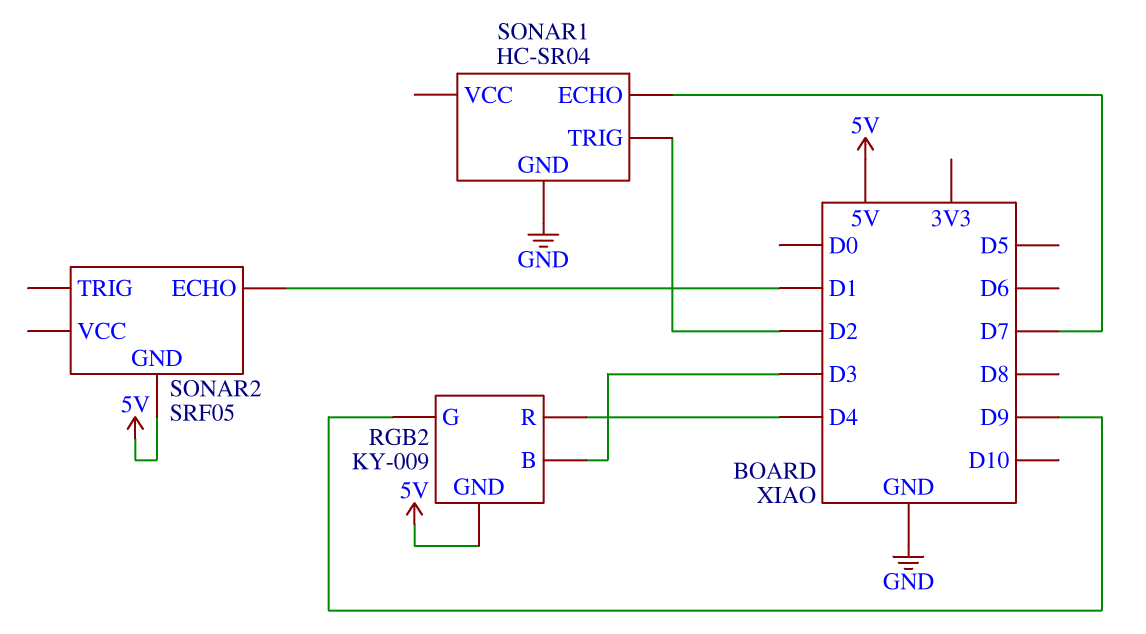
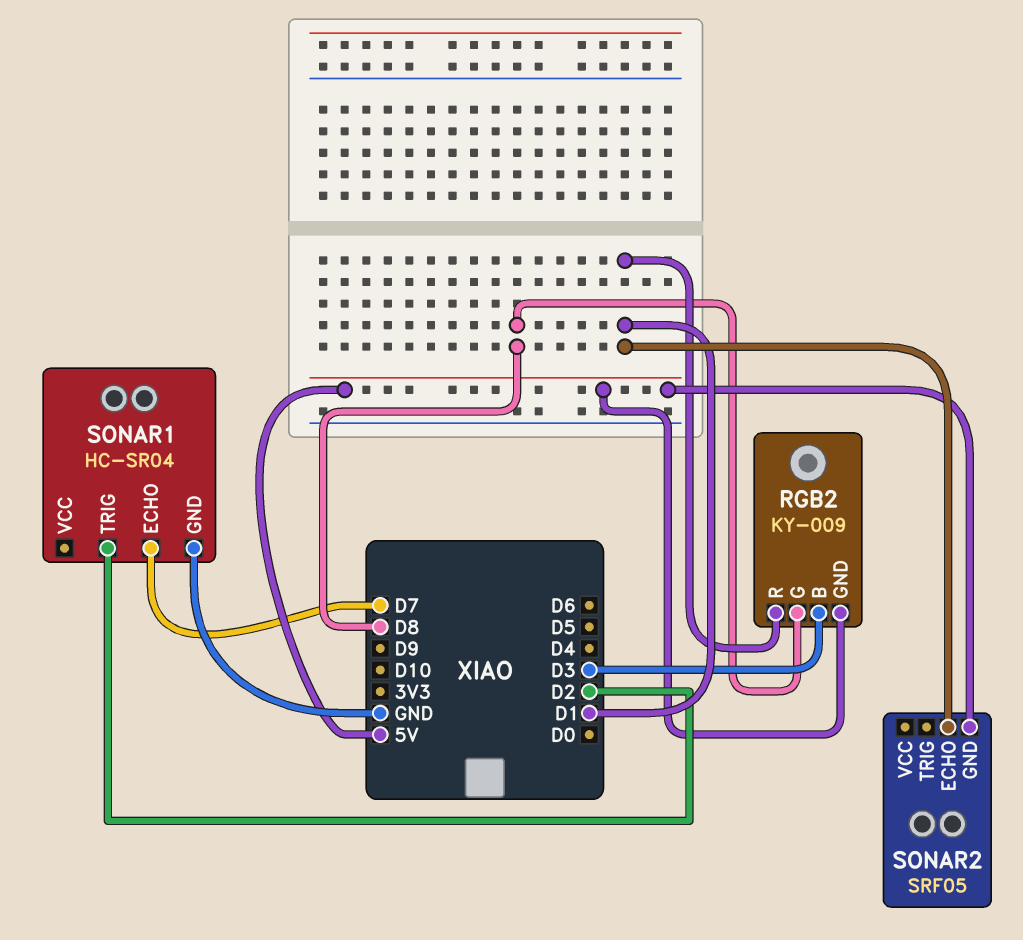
RGB2 pin G: D9 -> D8
RGB2 pin R: D4 -> D1

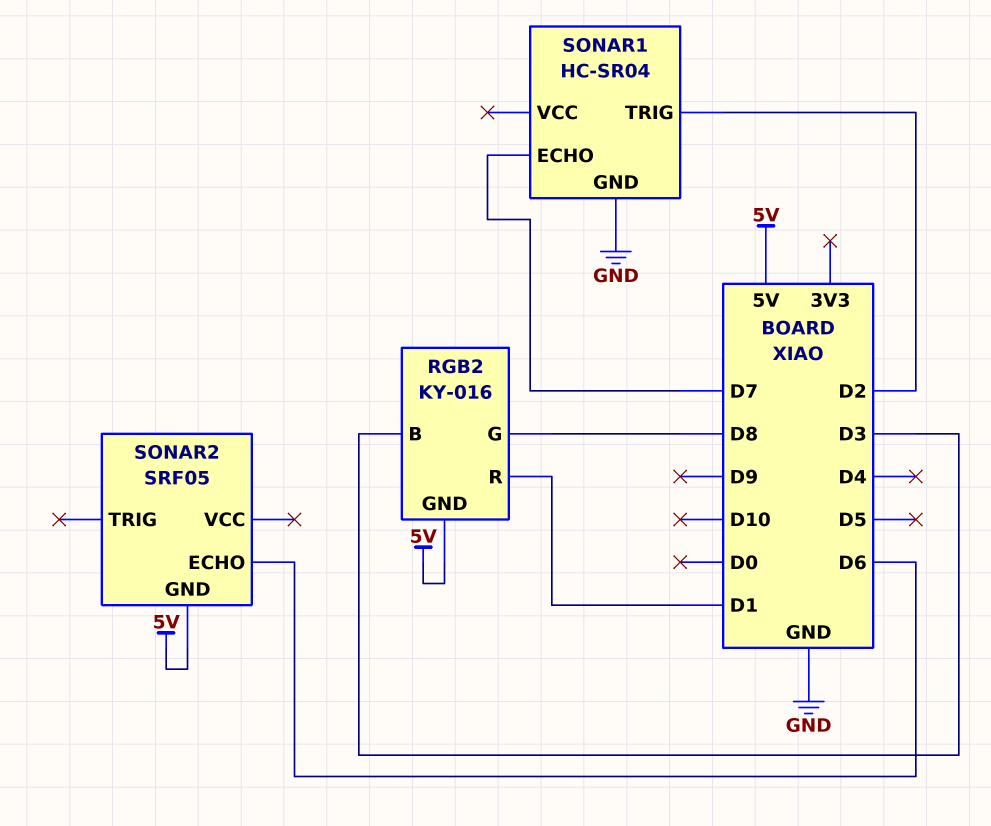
RGB2: KY-009 -> KY-016
SONAR2 pin ECHO: D1 -> D6

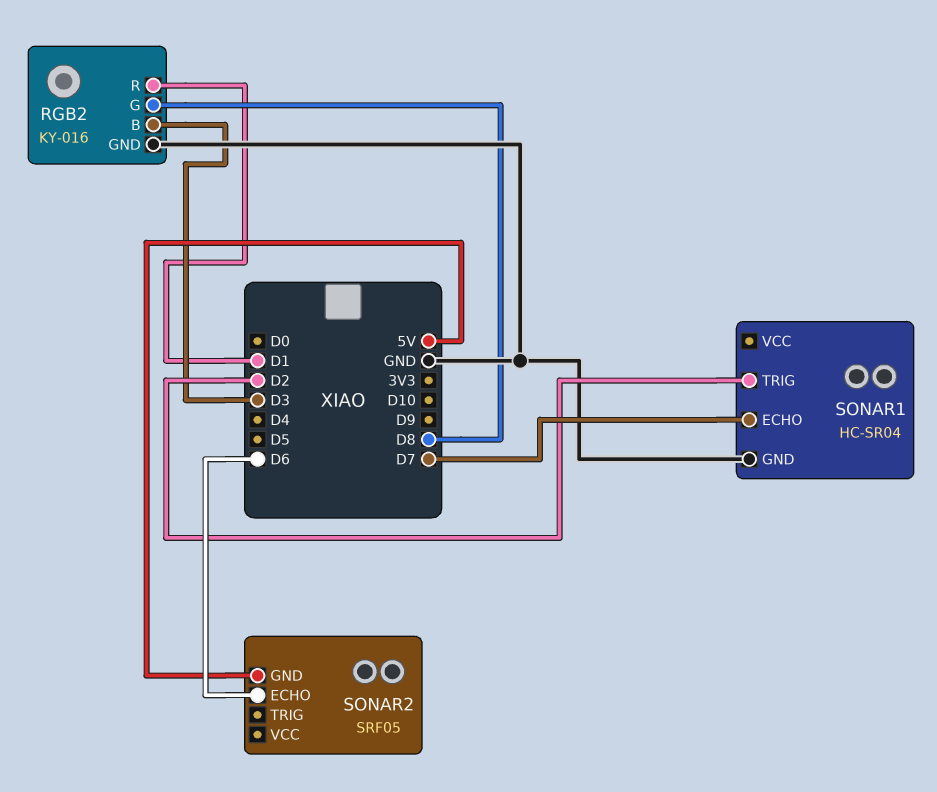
RGB2 pin GND: 5V -> GND

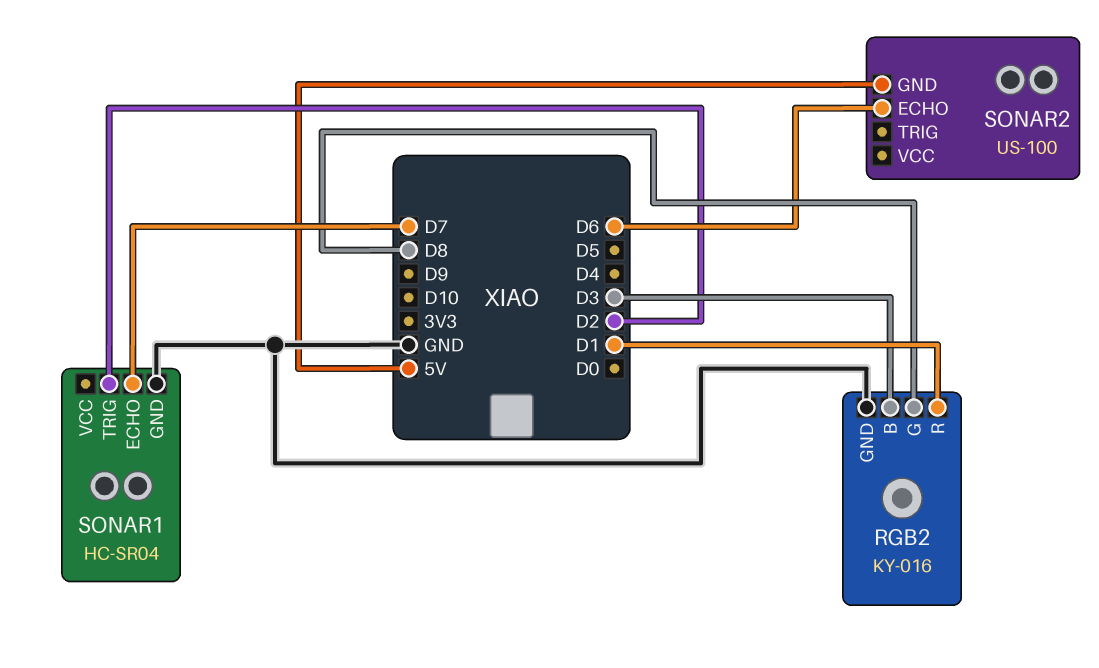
SONAR2: SRF05 -> US-100

